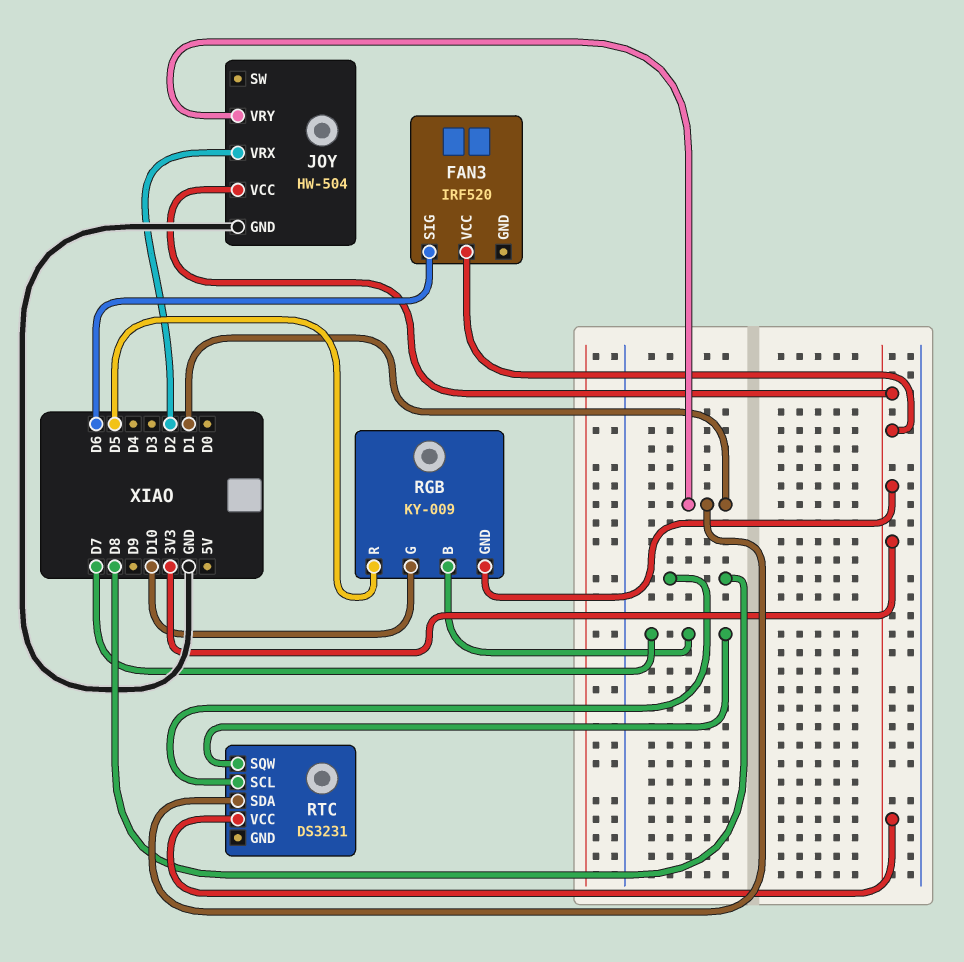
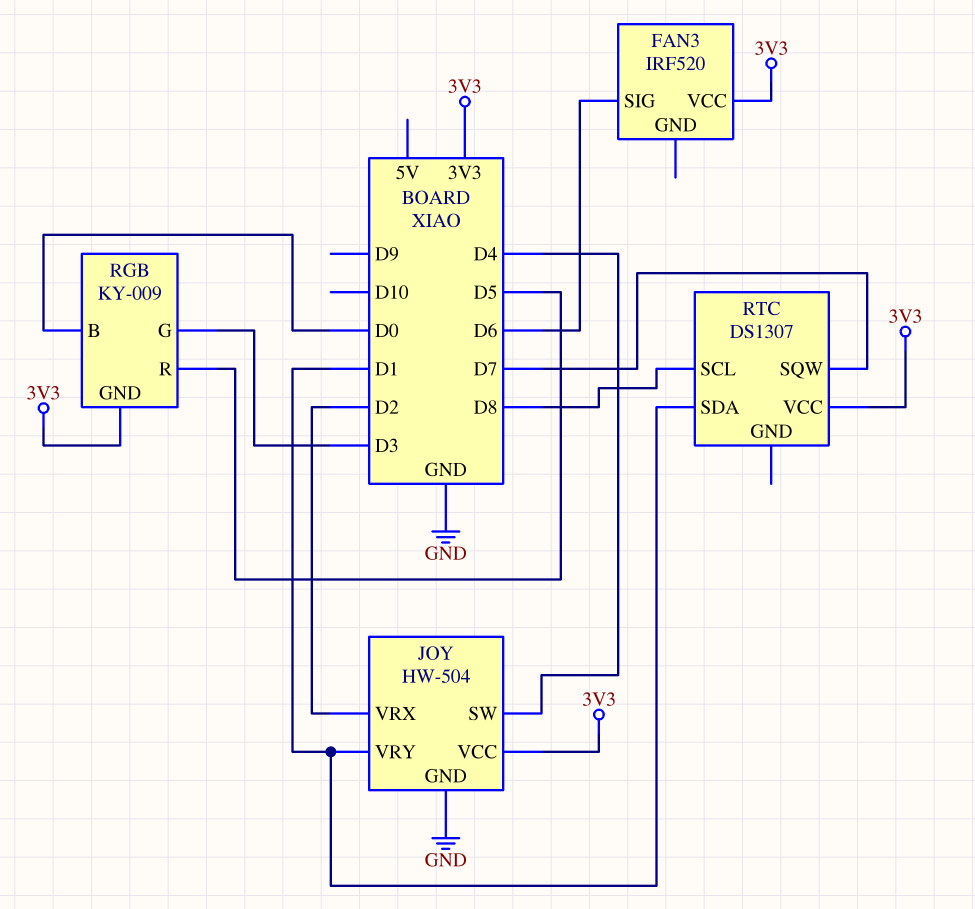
JOY pin SW: none -> D4
RGB pin B: D7 -> D0
RGB pin G: D10 -> D3
RTC: DS3231 -> DS1307

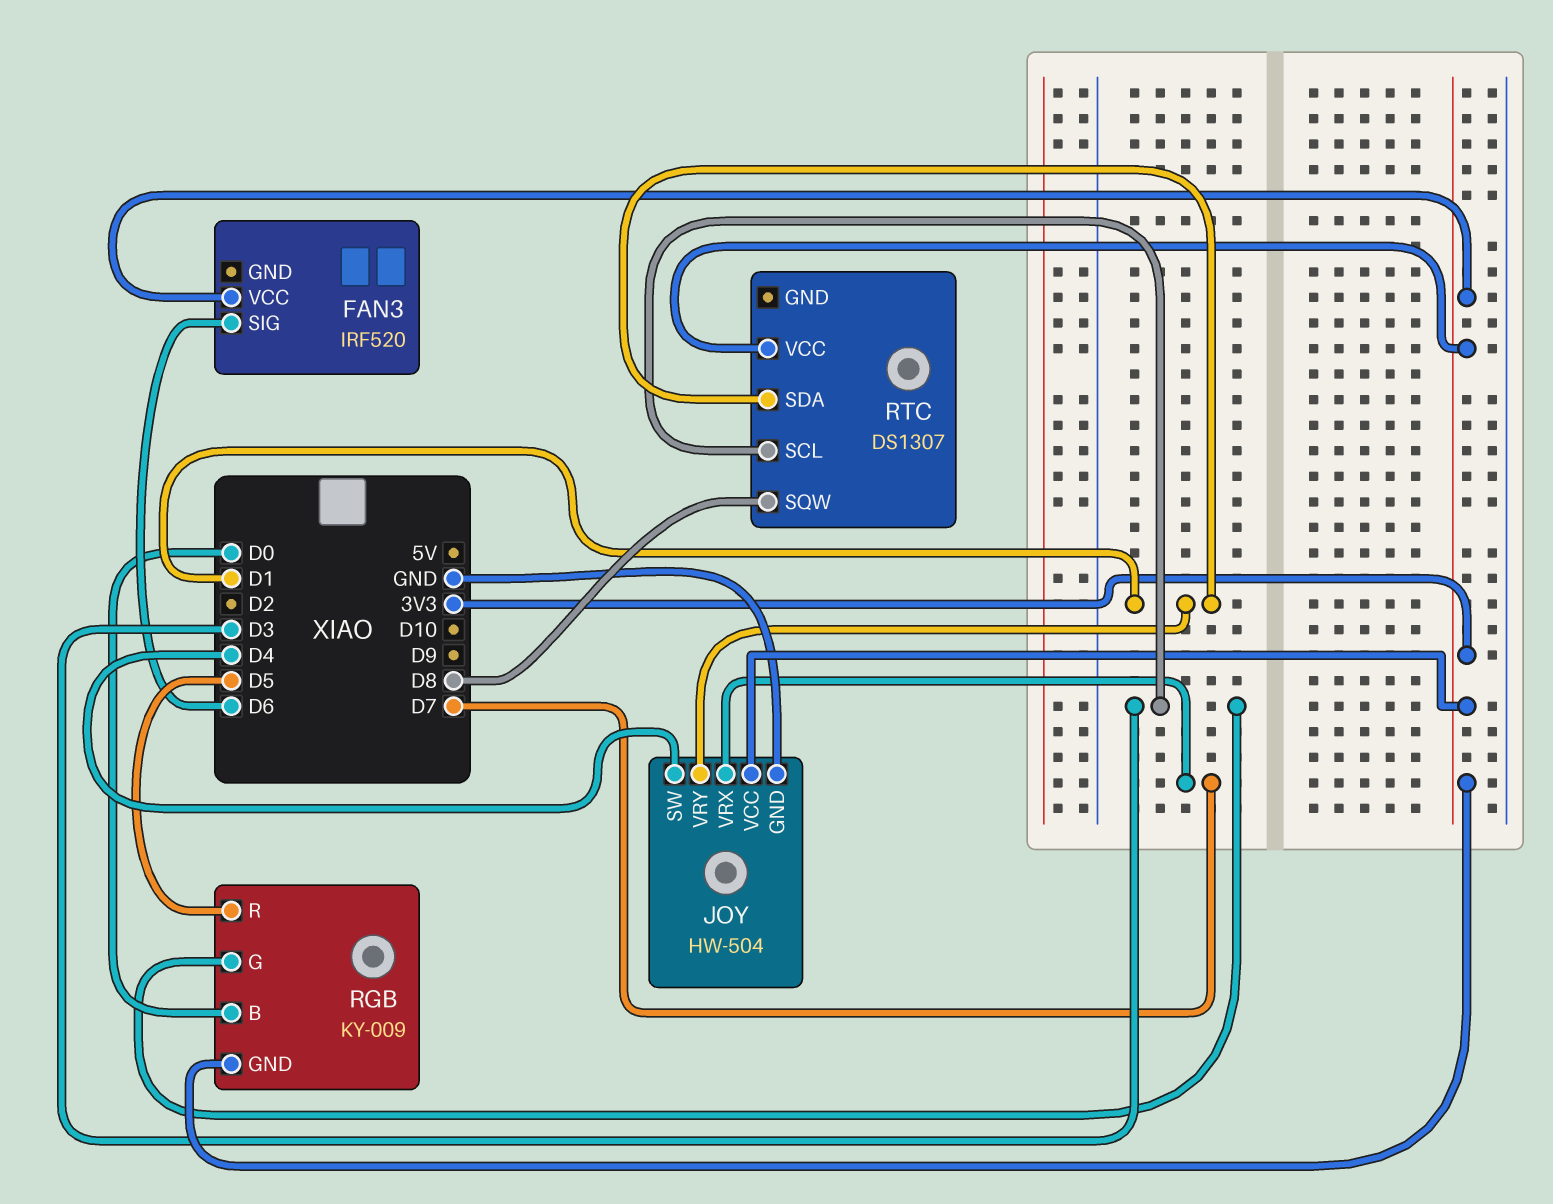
JOY pin VRX: D2 -> D7
RTC pin SCL: D8 -> D3
RTC pin SQW: D7 -> D8

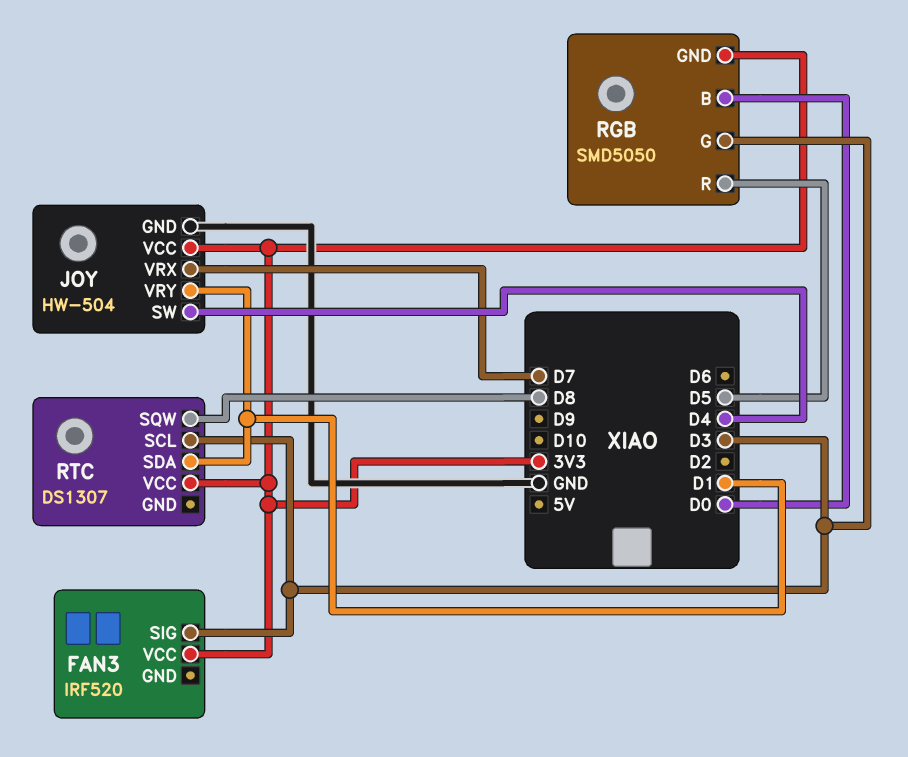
FAN3 pin SIG: D6 -> D3
RGB: KY-009 -> SMD5050

